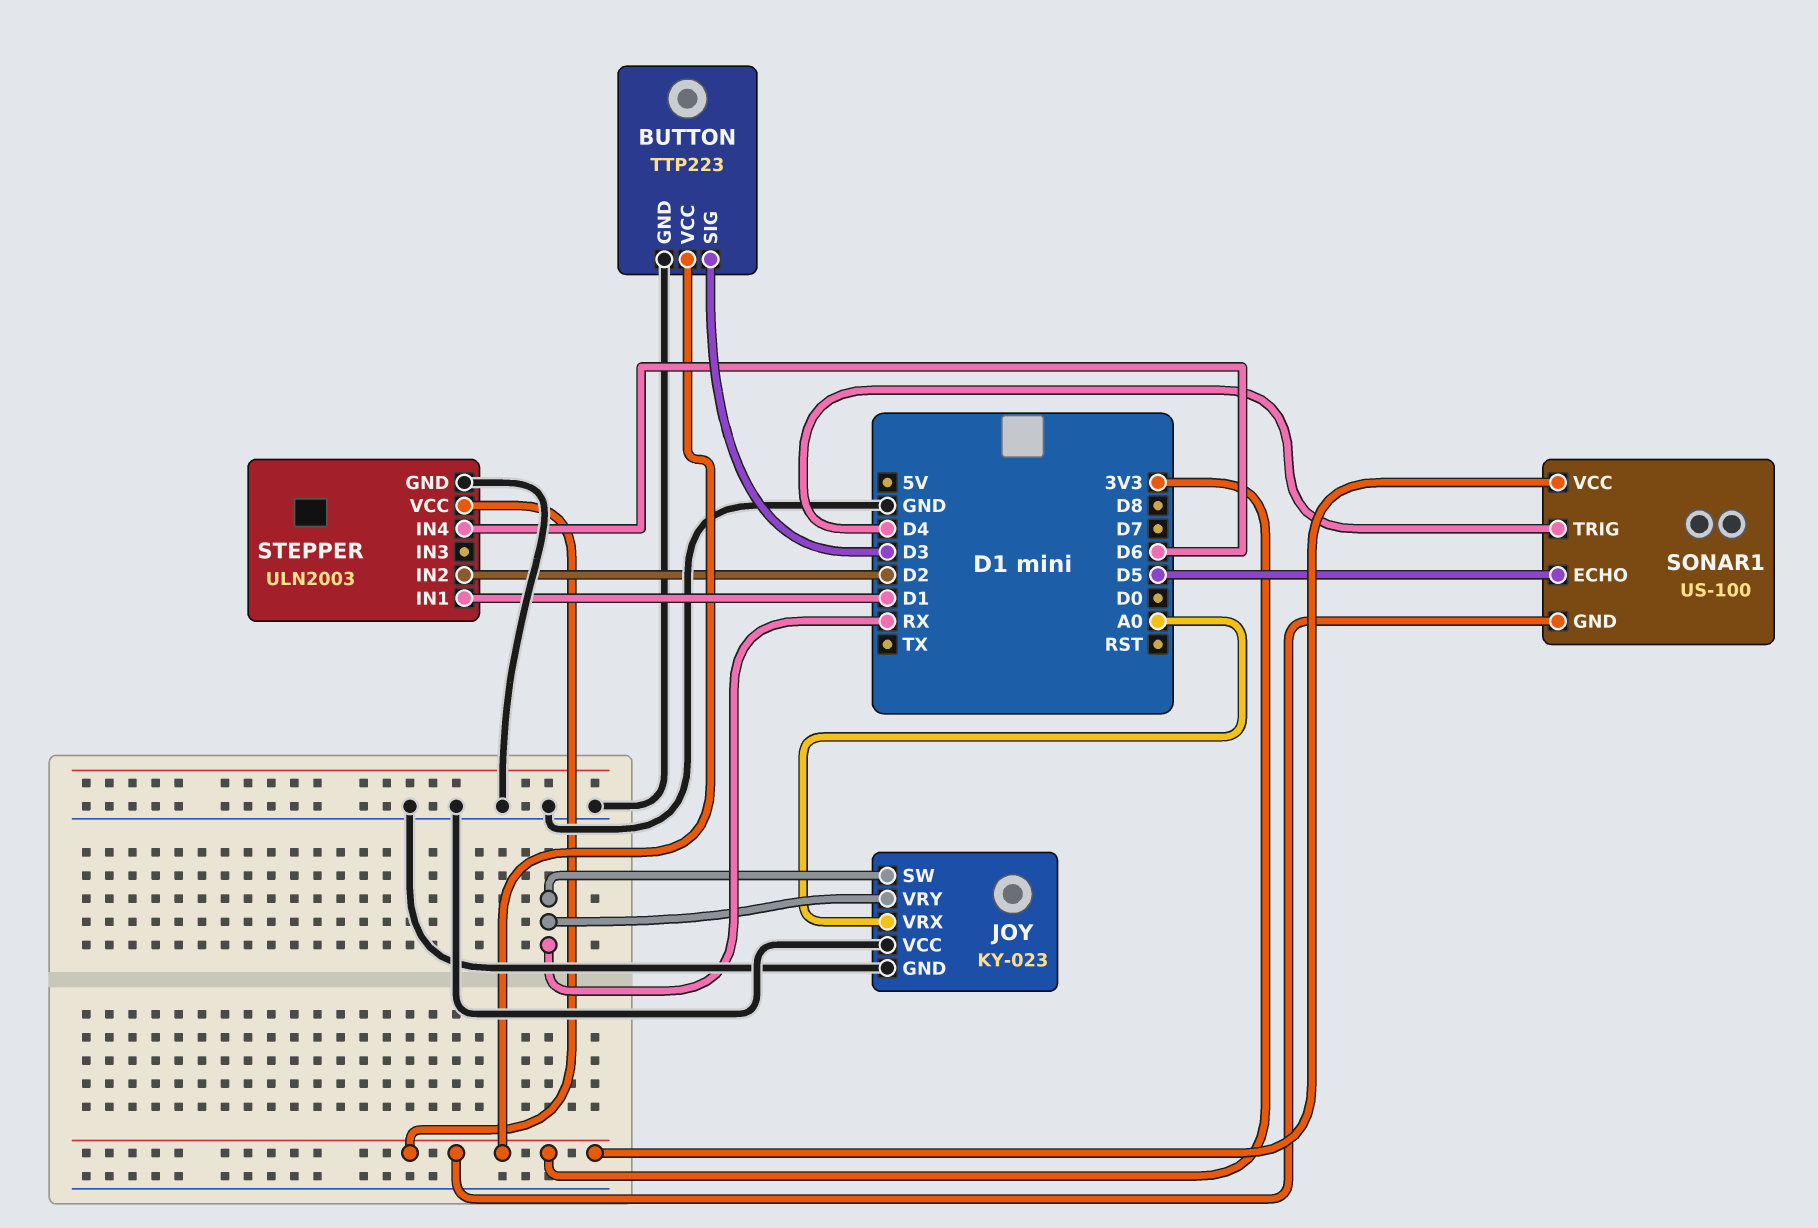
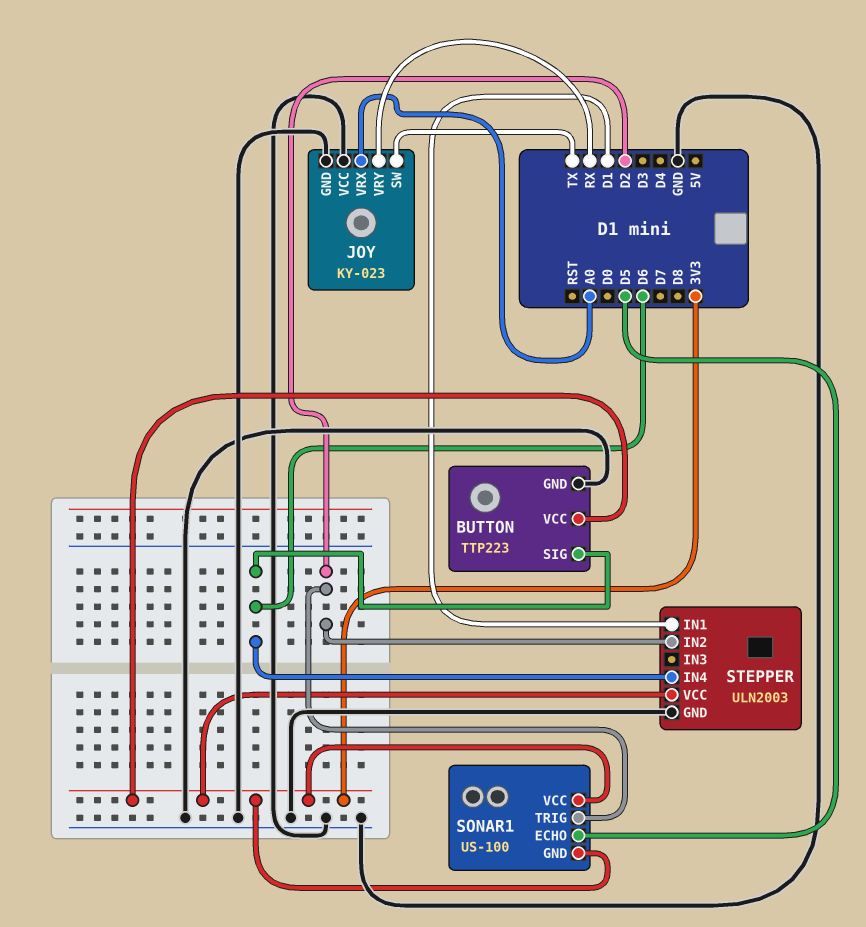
BUTTON pin SIG: D3 -> D6
JOY pin SW: RX -> TX
SONAR1 pin TRIG: D4 -> D2

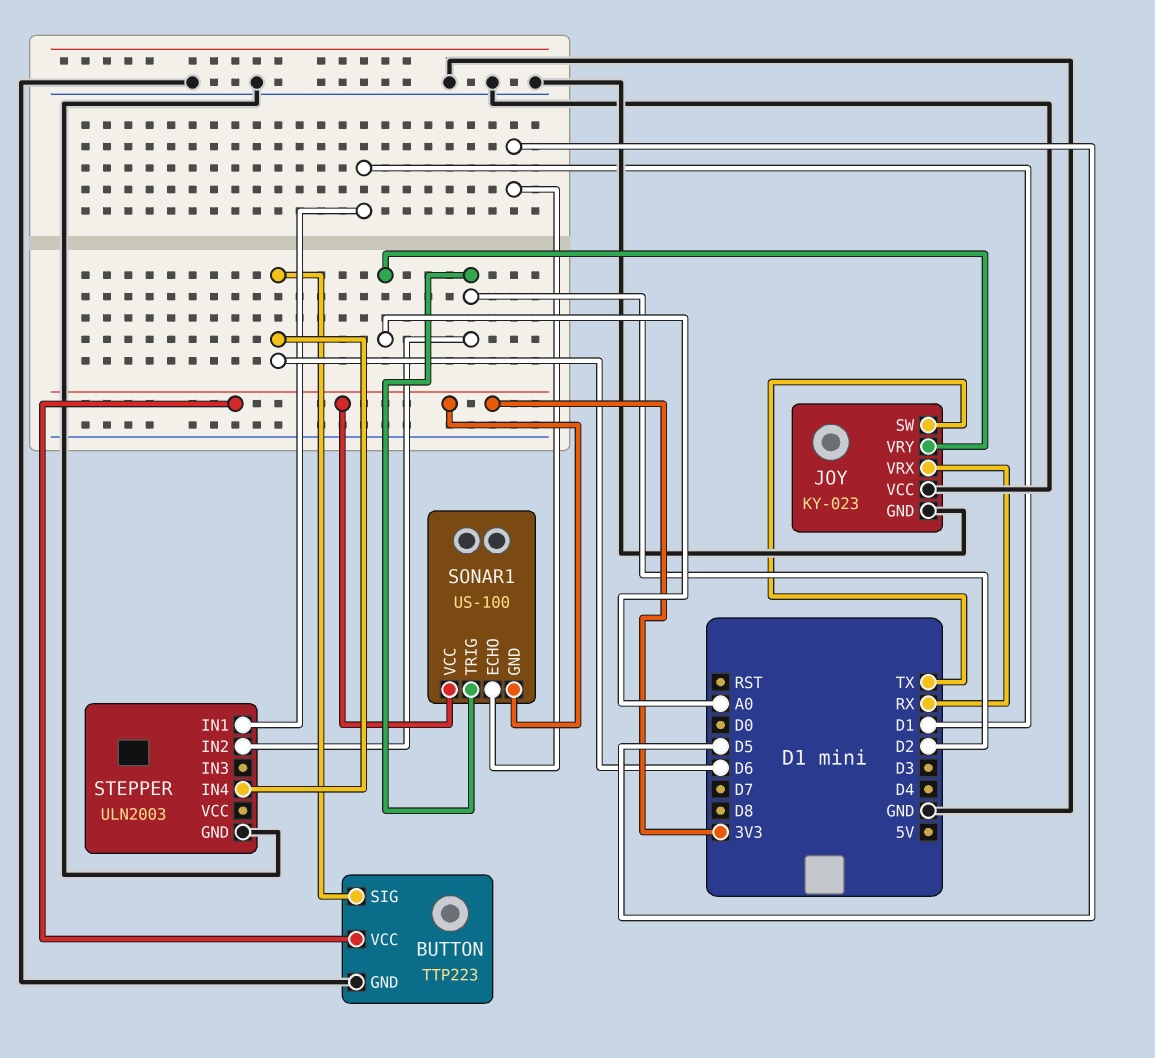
JOY pin VRX: A0 -> RX
JOY pin VRY: RX -> A0
STEPPER pin VCC: 3V3 -> none

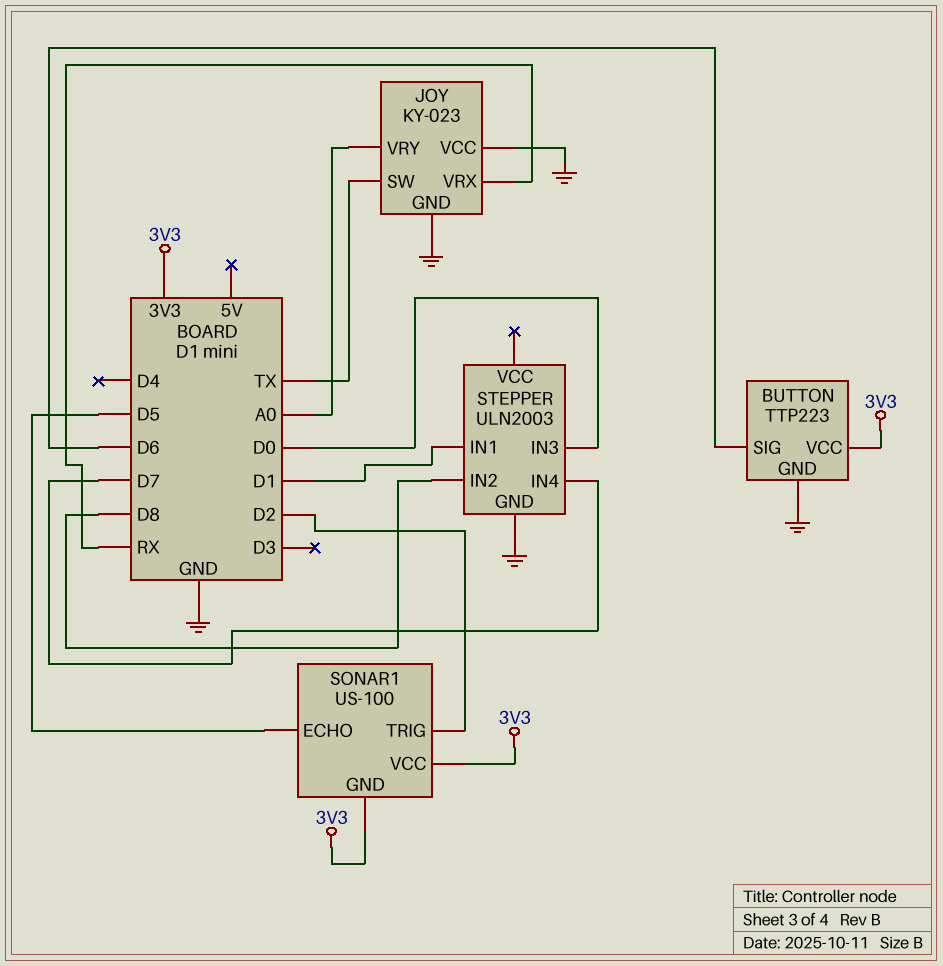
STEPPER pin IN2: D2 -> D8
STEPPER pin IN3: none -> D0
STEPPER pin IN4: D6 -> D7

